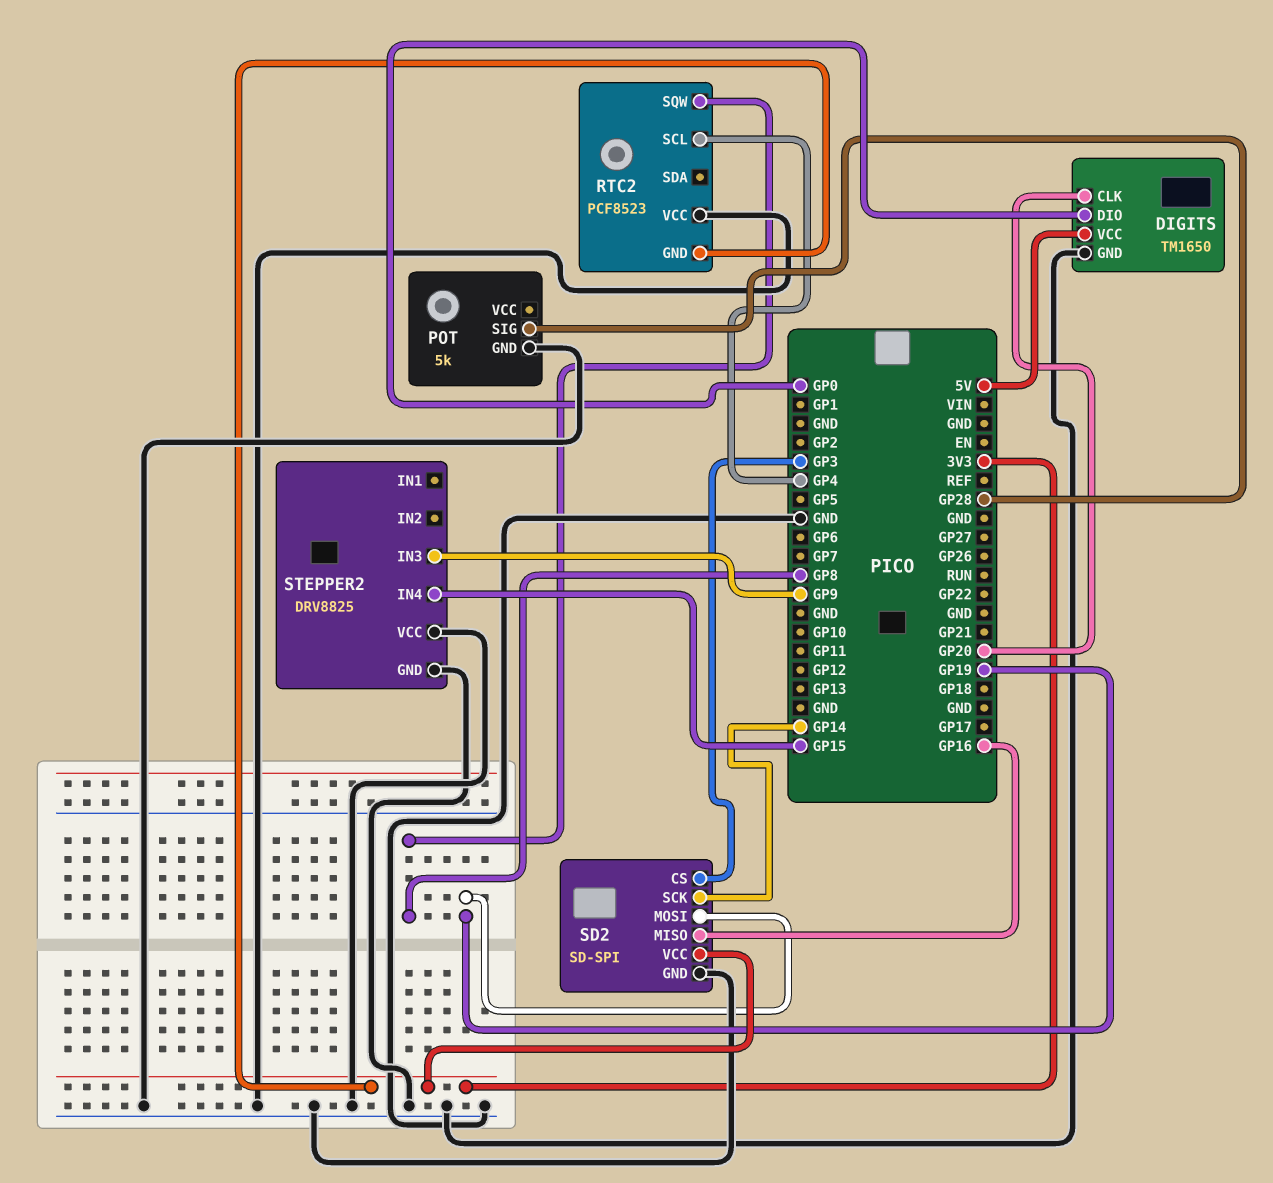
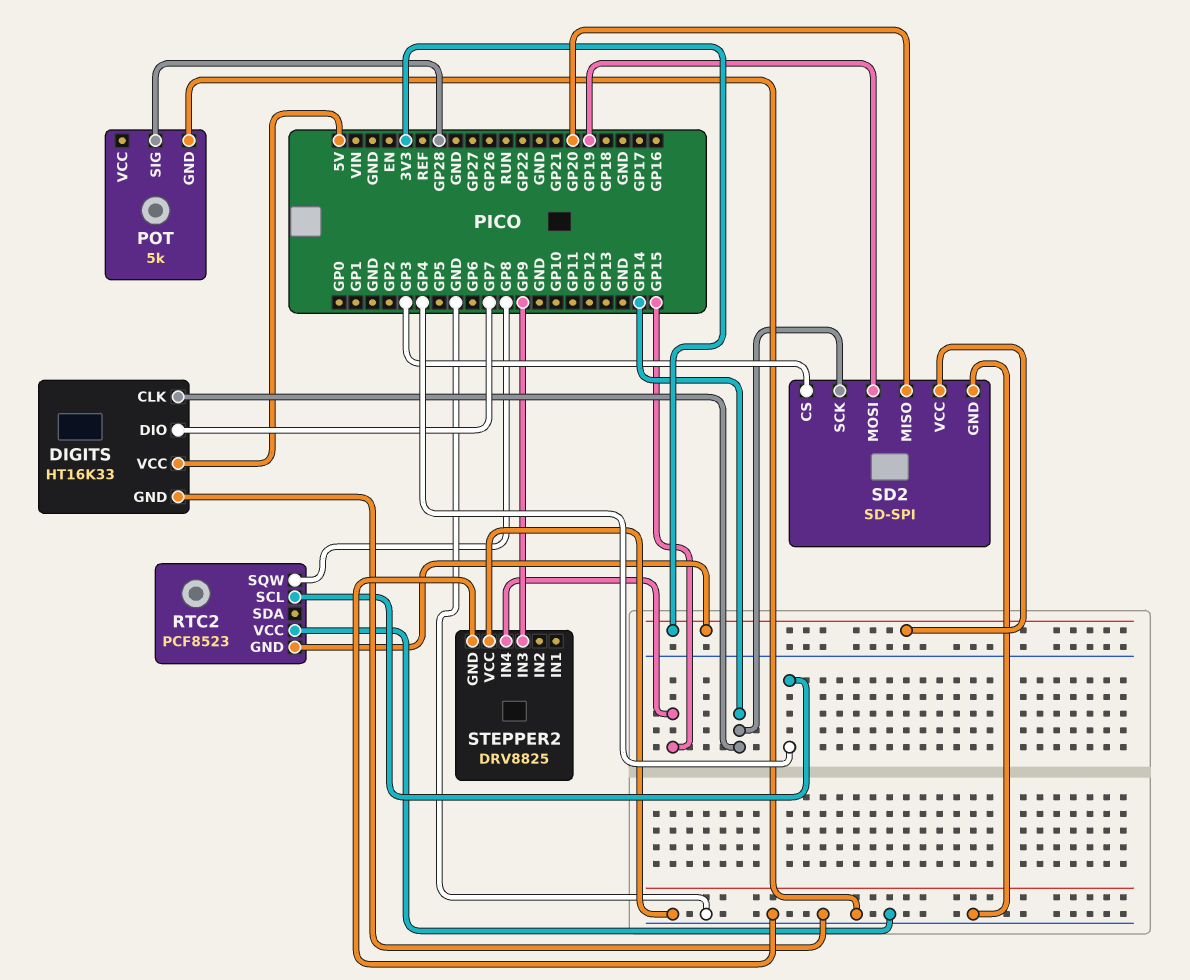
DIGITS: TM1650 -> HT16K33
DIGITS pin CLK: GP20 -> GP14
DIGITS pin DIO: GP0 -> GP7
SD2 pin MISO: GP16 -> GP20

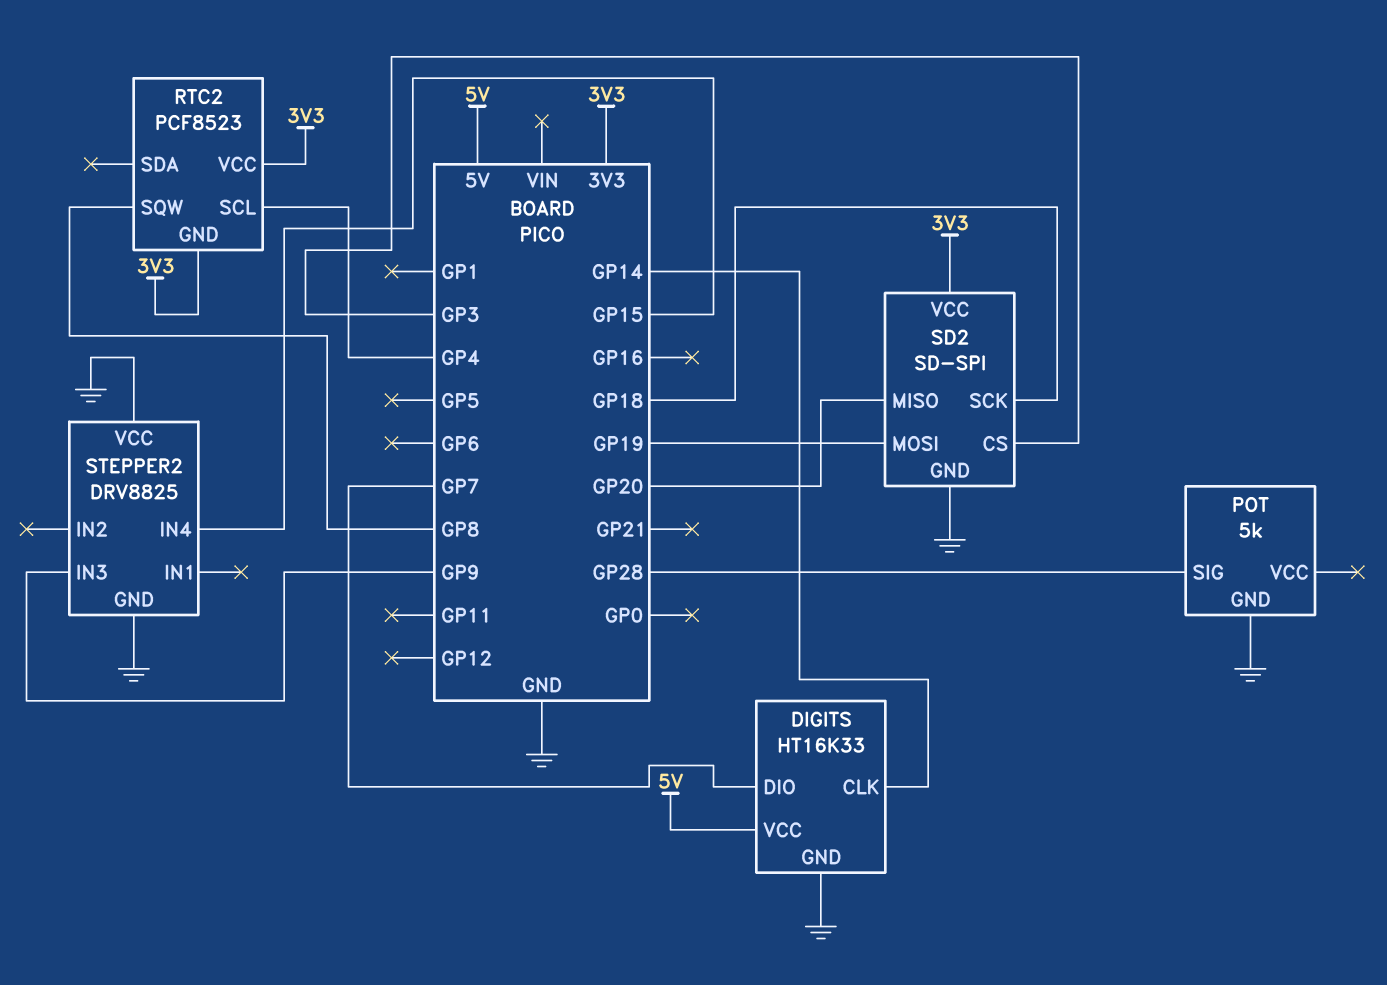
RTC2 pin VCC: GND -> 3V3
SD2 pin SCK: GP14 -> GP18

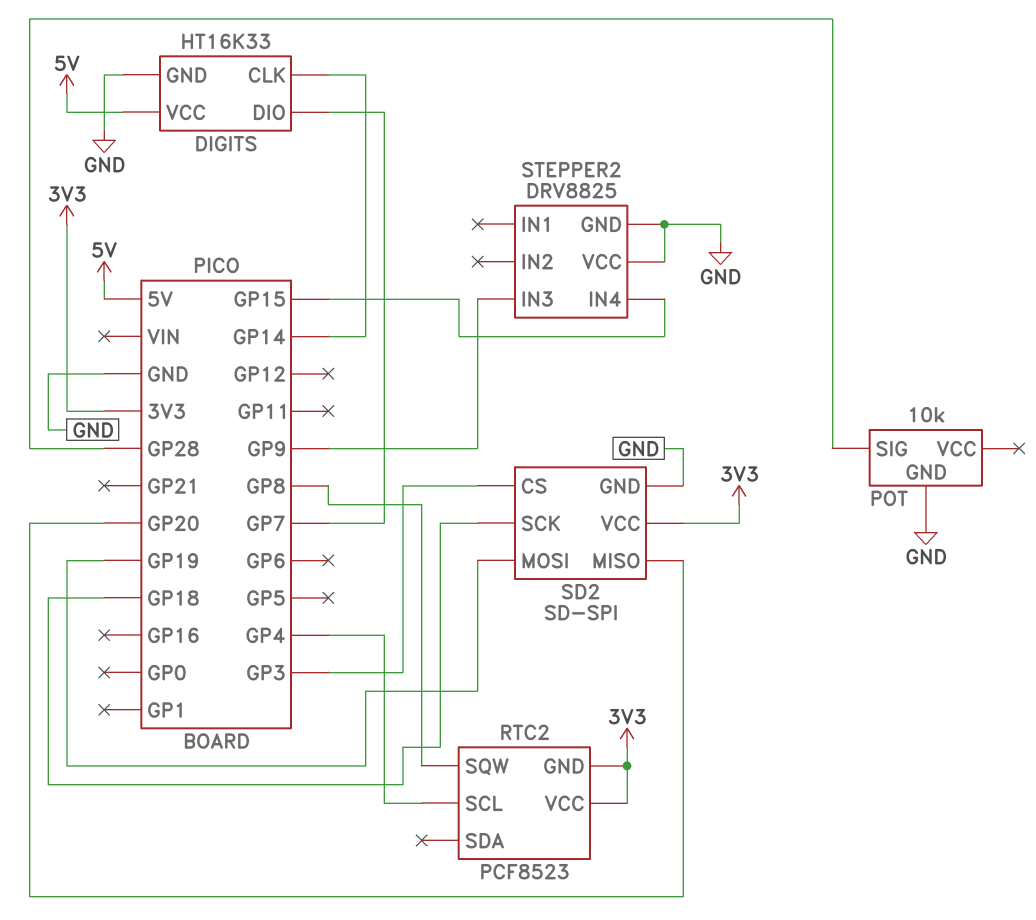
POT: 5k -> 10k

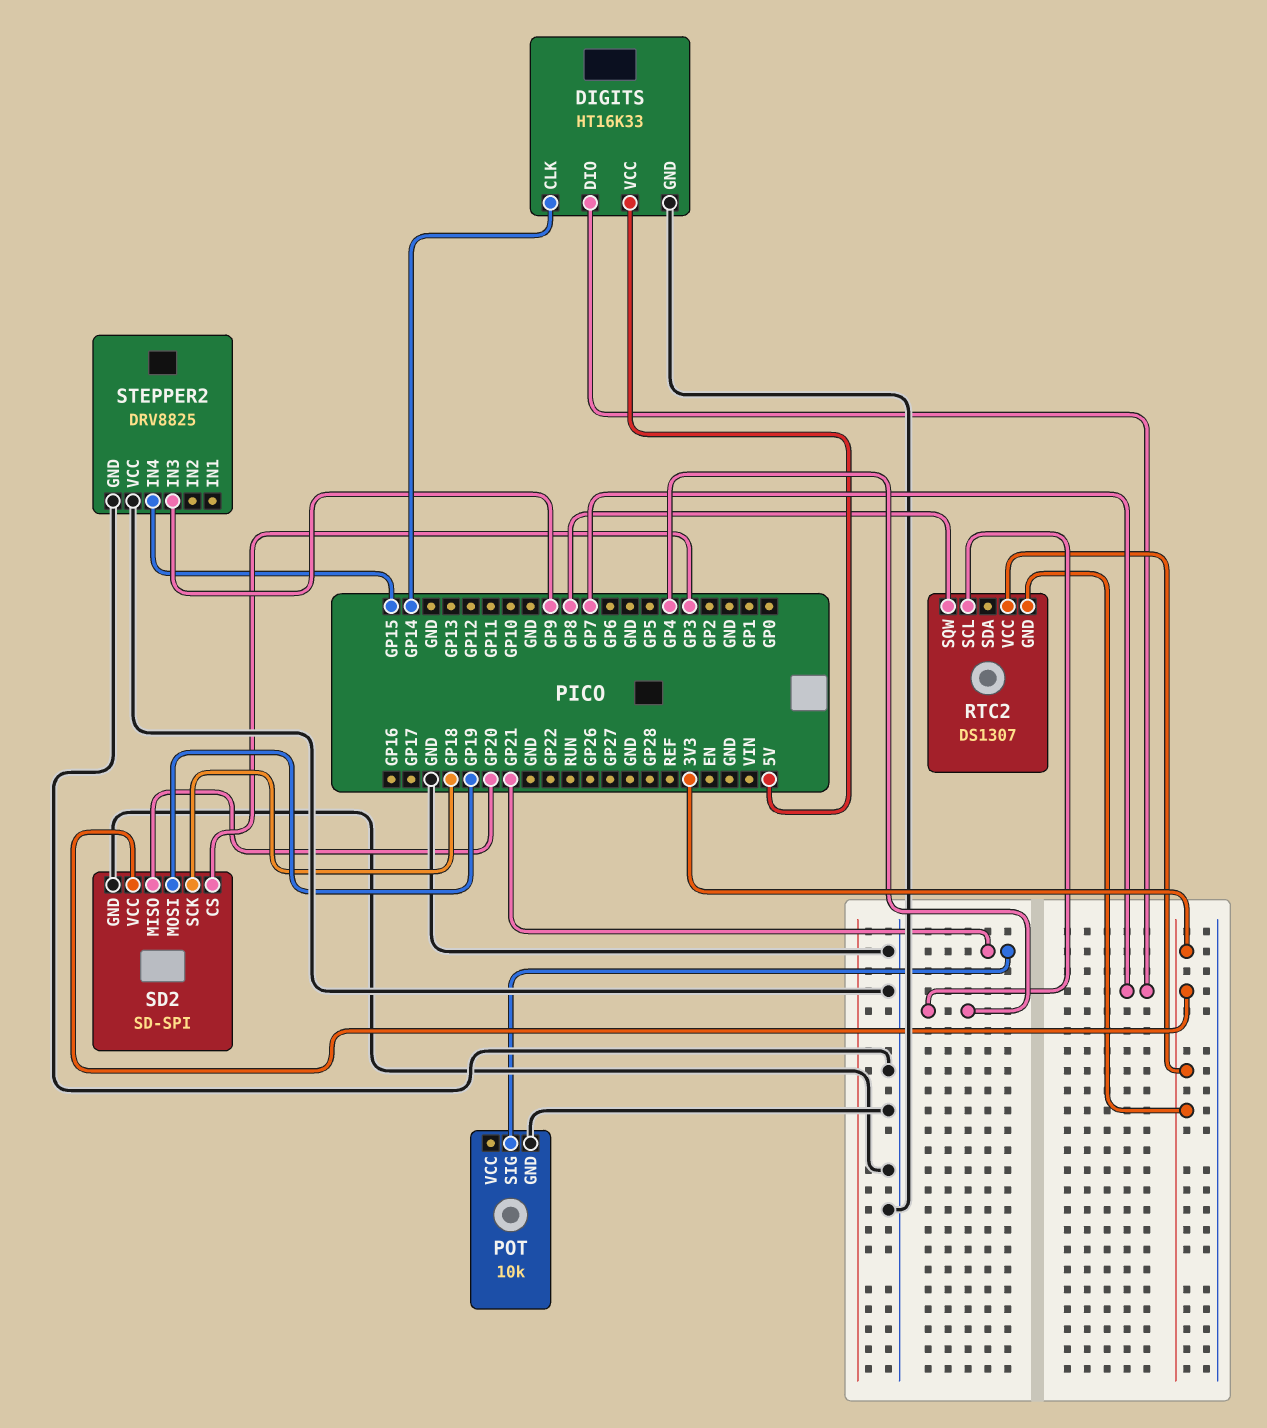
POT pin SIG: GP28 -> GP21
RTC2: PCF8523 -> DS1307

